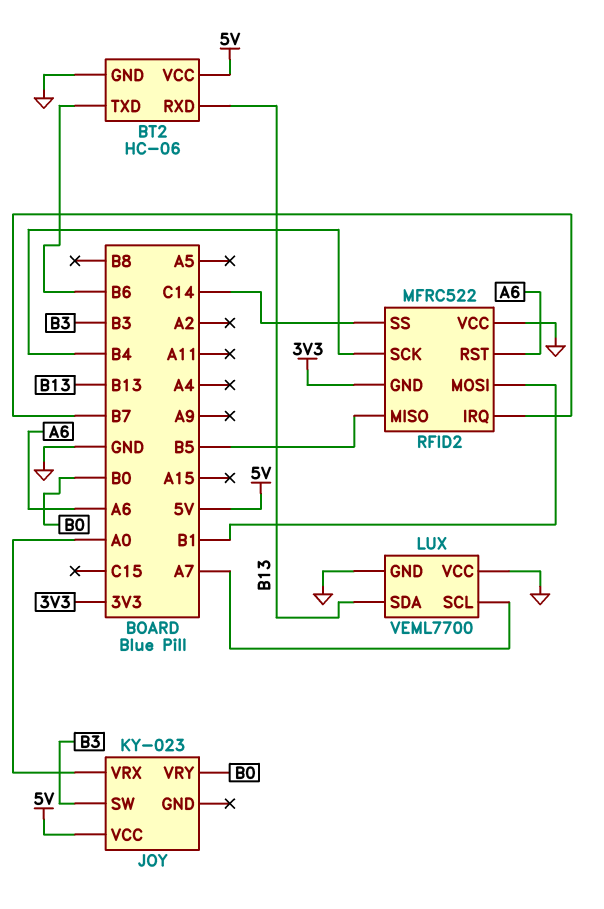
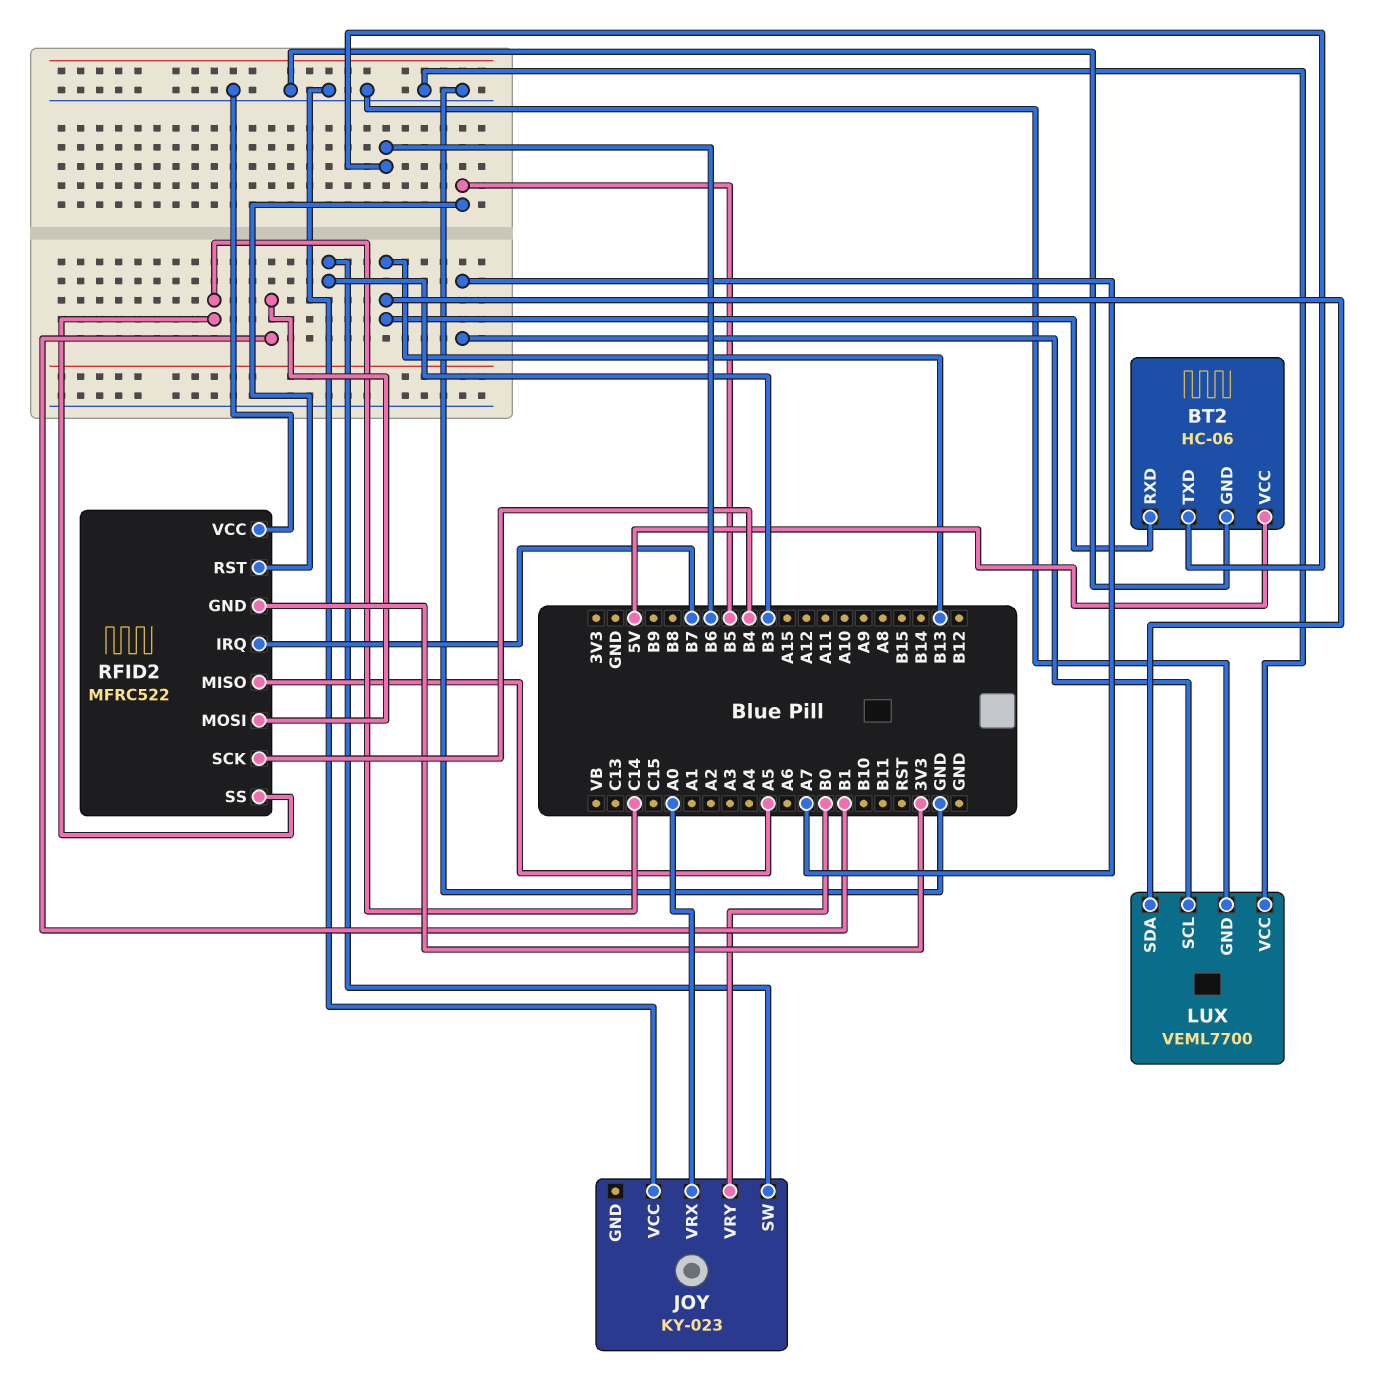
JOY pin VCC: 5V -> GND
RFID2 pin MISO: B5 -> A5
RFID2 pin RST: A6 -> B5

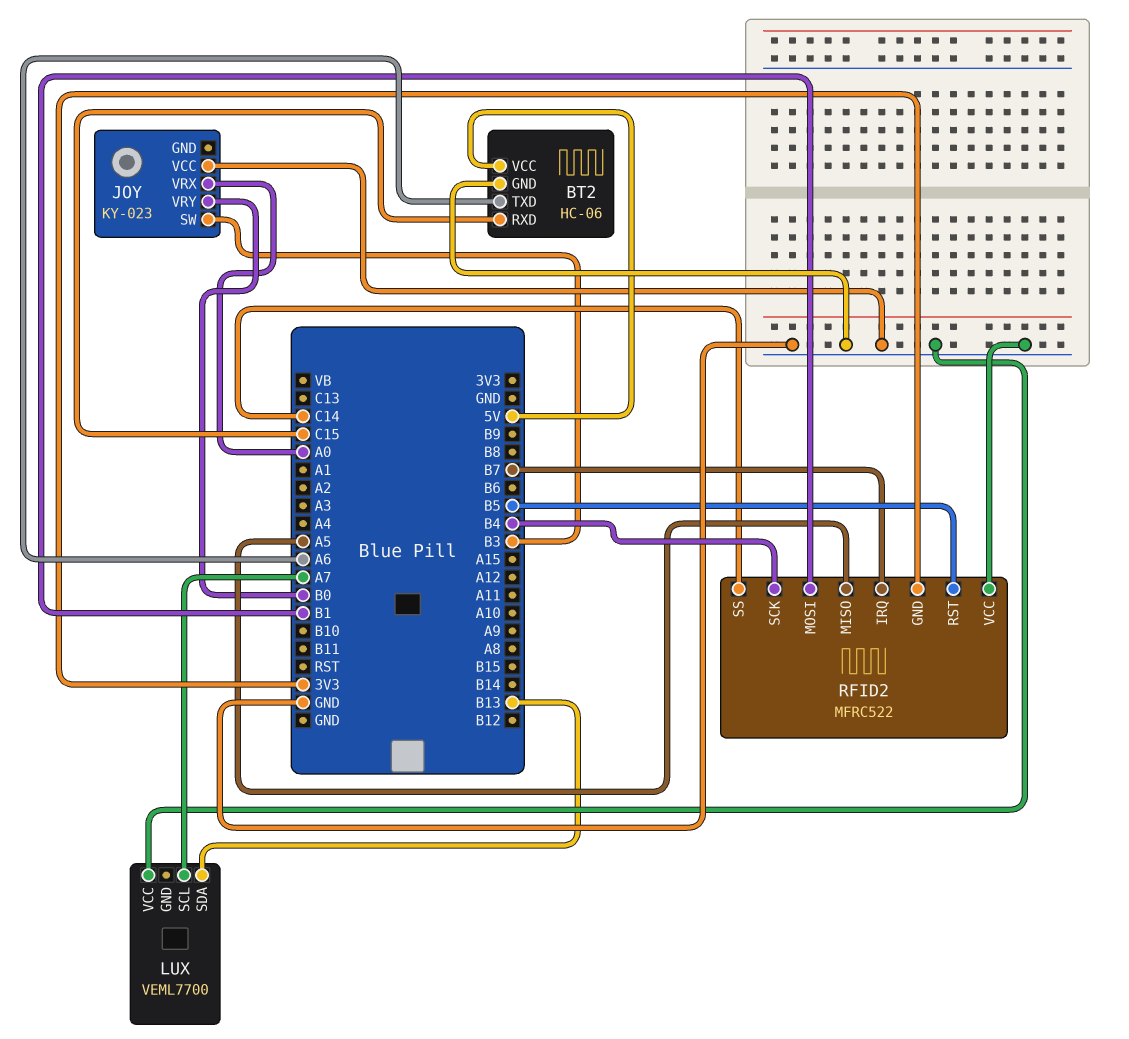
BT2 pin RXD: B13 -> C15
BT2 pin TXD: B6 -> A6
LUX pin GND: GND -> none

